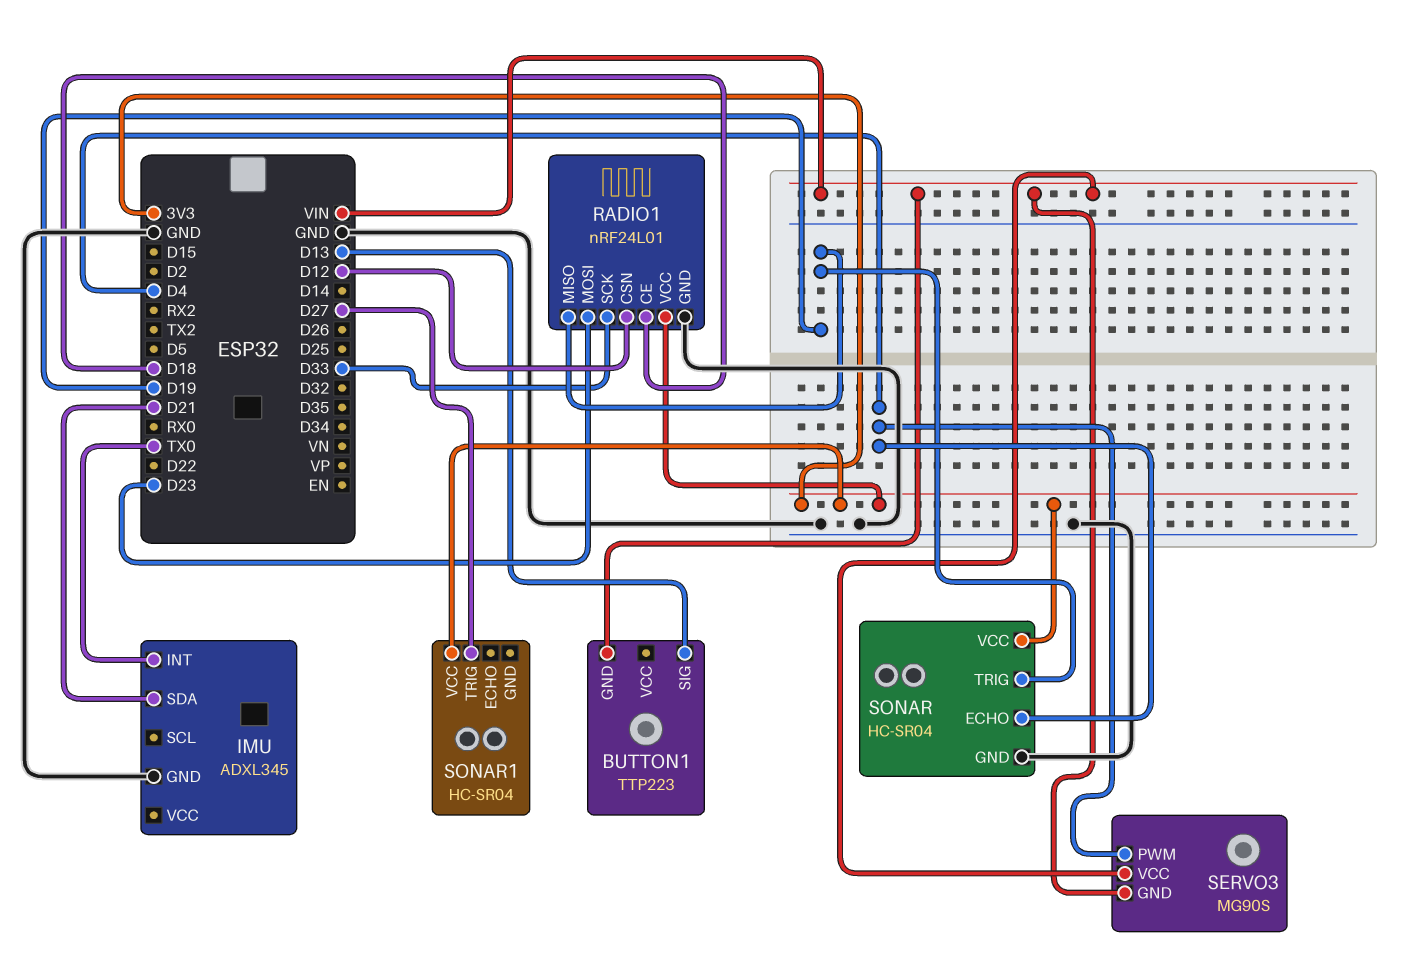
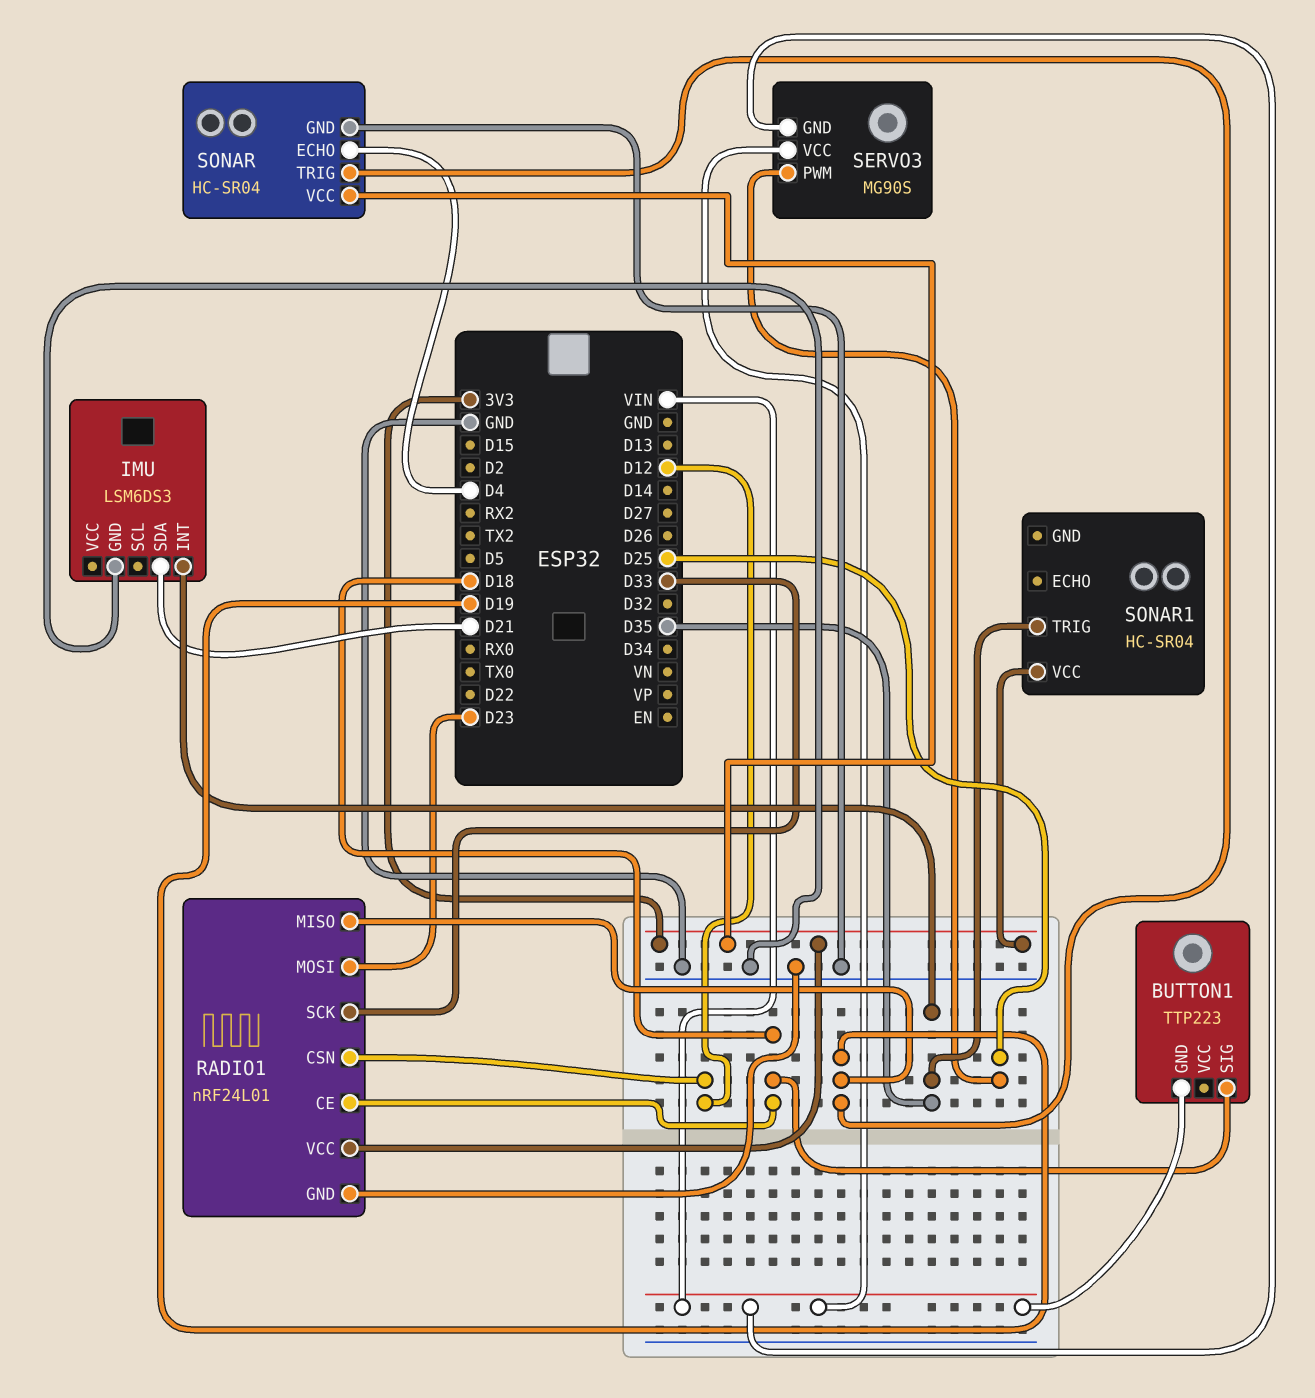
BUTTON1 pin SIG: D13 -> D18
IMU: ADXL345 -> LSM6DS3
IMU pin INT: TX0 -> D35
SERVO3 pin PWM: D4 -> D25
SONAR1 pin TRIG: D27 -> D35

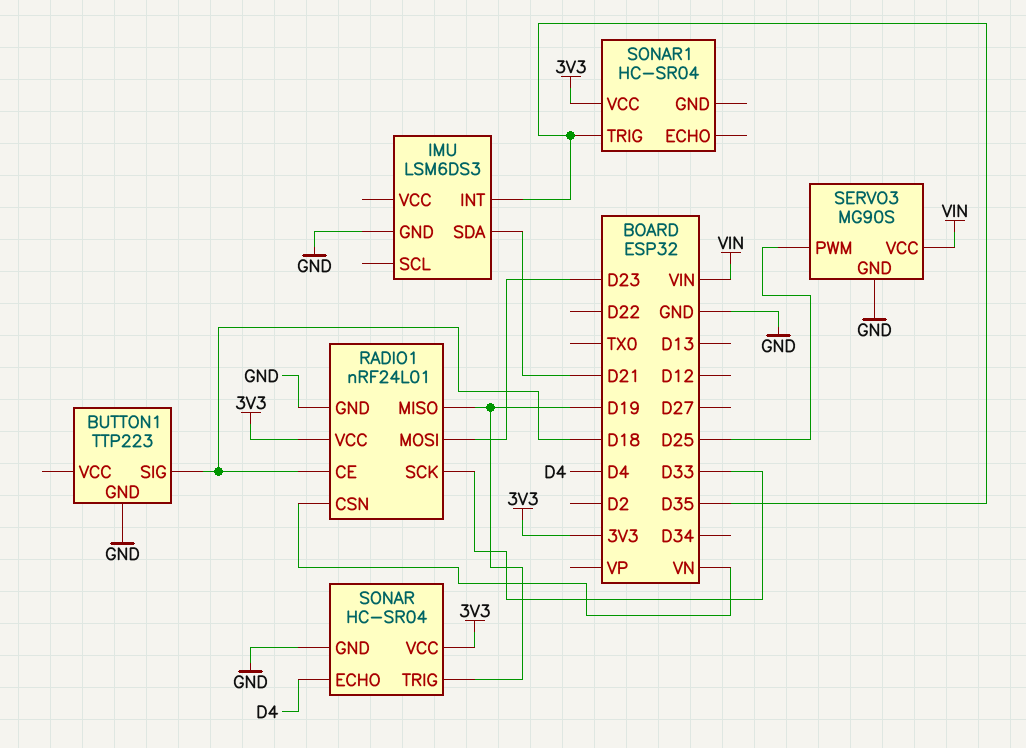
BUTTON1 pin GND: VIN -> GND
RADIO1 pin CSN: D12 -> VN
SERVO3 pin GND: VIN -> GND

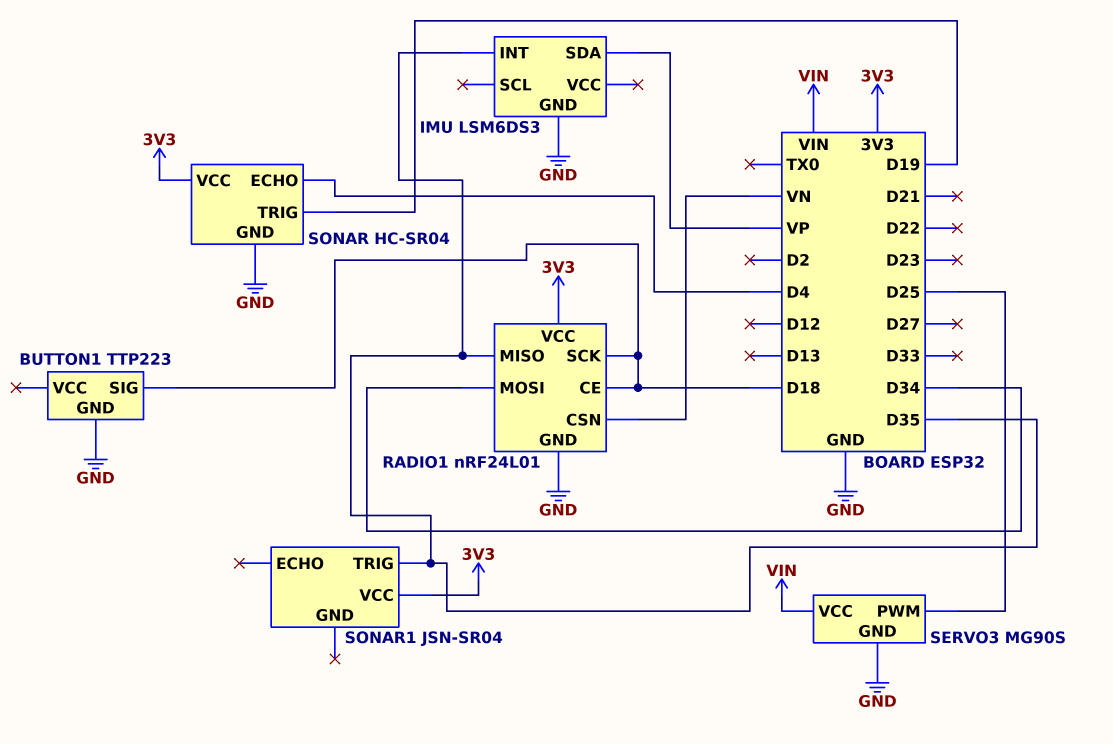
IMU pin SDA: D21 -> VP
RADIO1 pin MISO: D19 -> D35
RADIO1 pin MOSI: D23 -> D34
RADIO1 pin SCK: D33 -> D18
SONAR1: HC-SR04 -> JSN-SR04

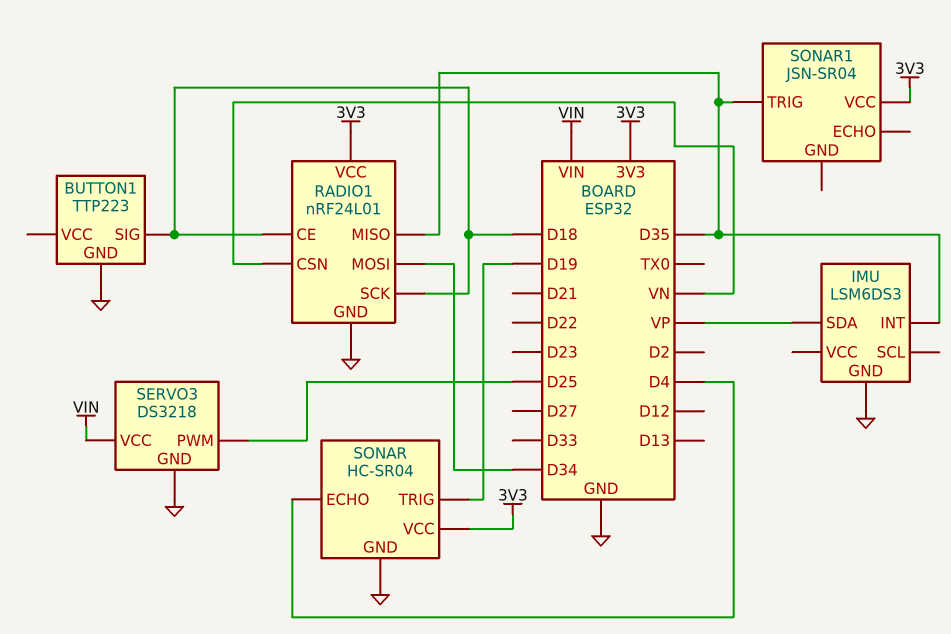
SERVO3: MG90S -> DS3218

